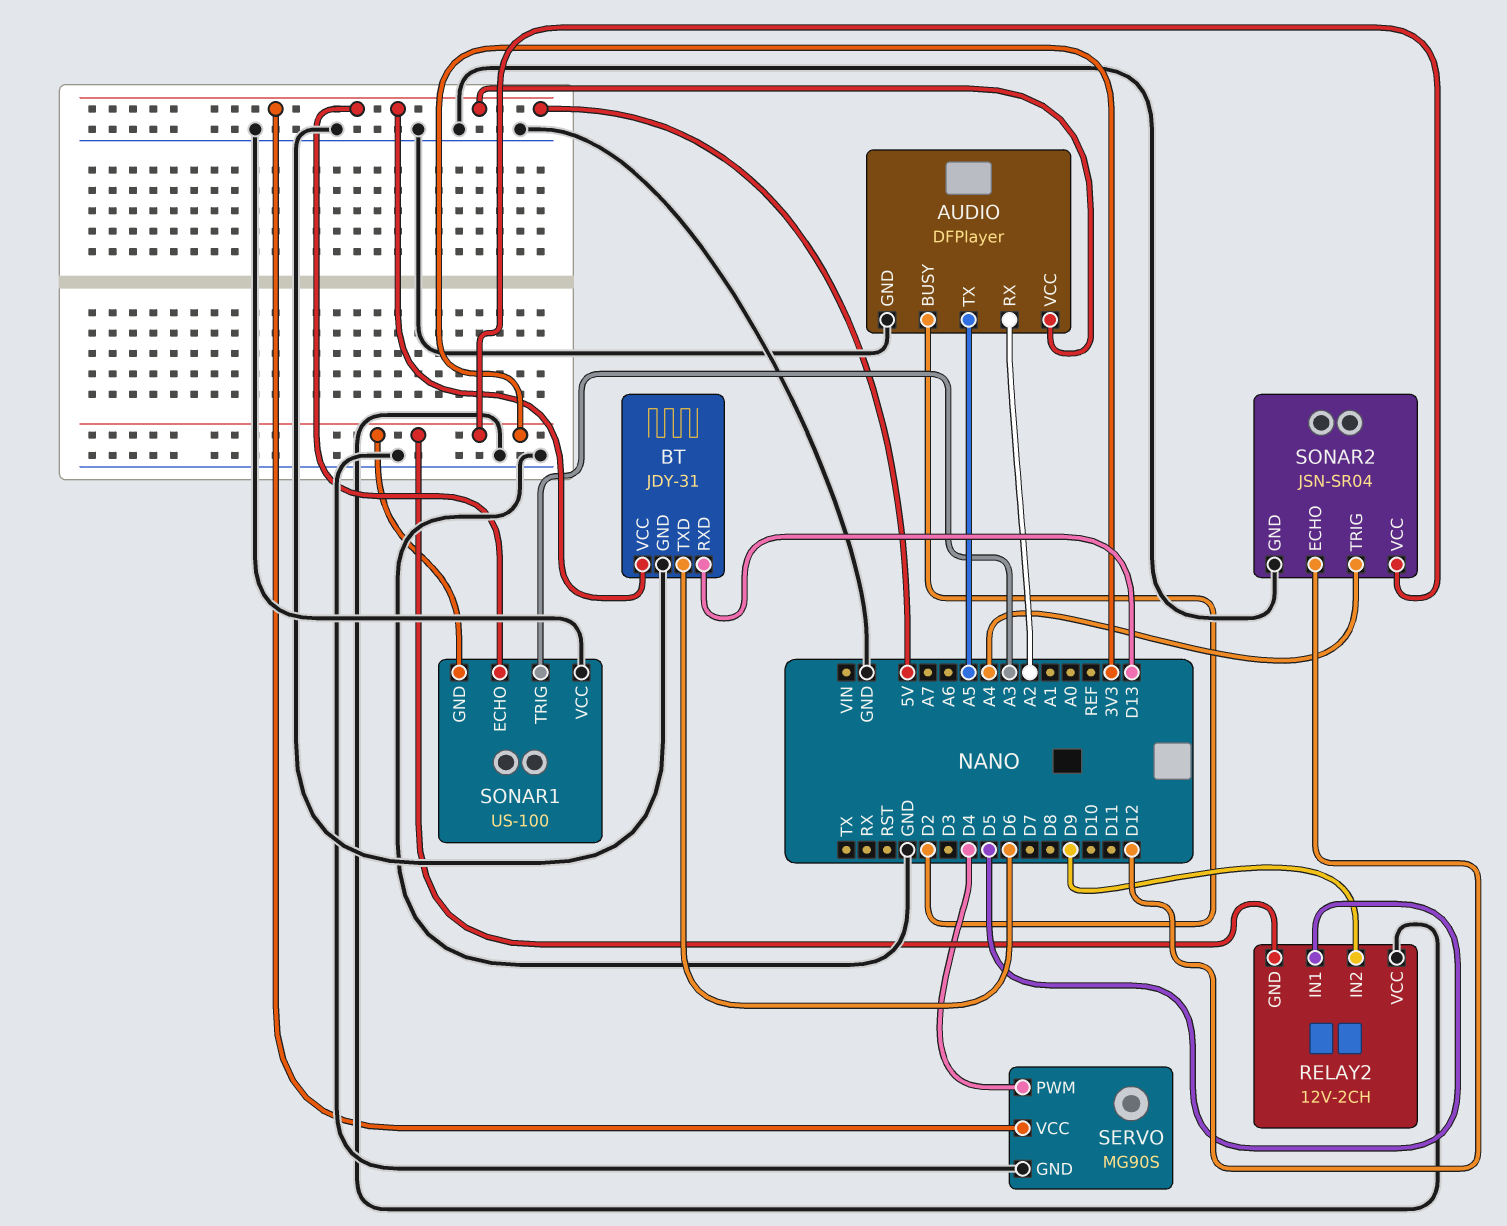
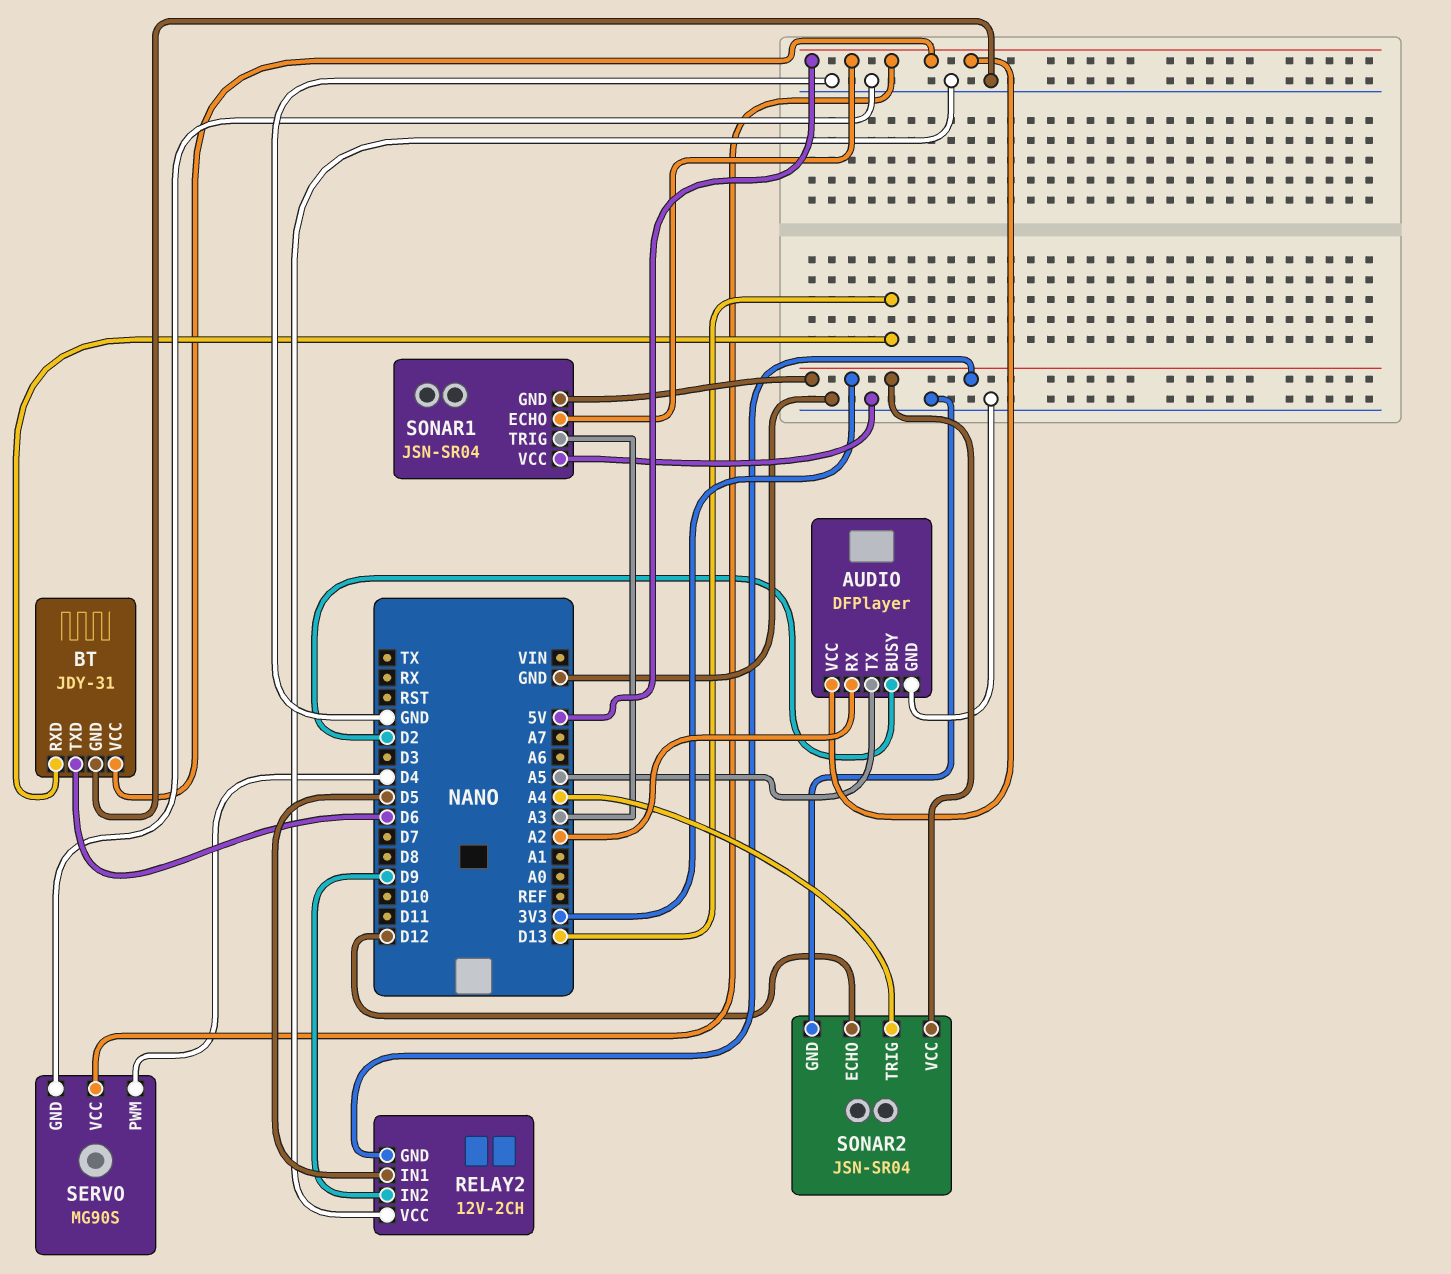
SONAR1: US-100 -> JSN-SR04

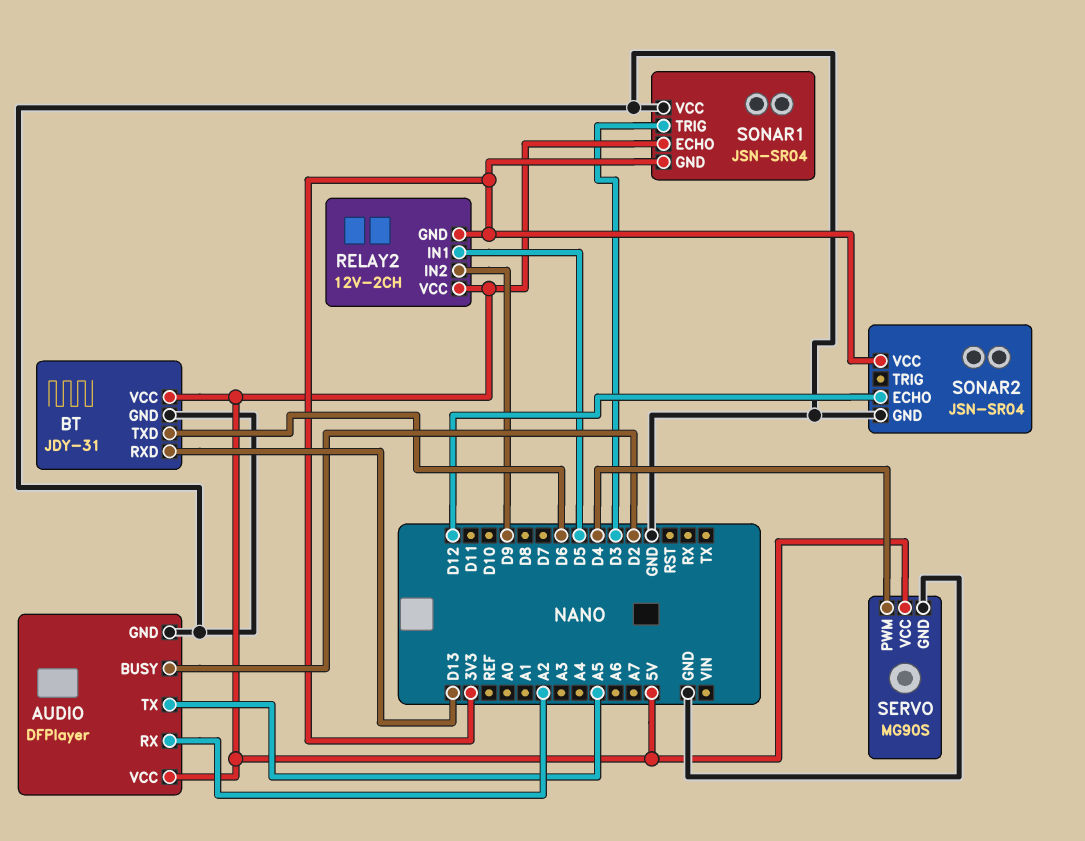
RELAY2 pin VCC: GND -> 5V
SONAR1 pin TRIG: A3 -> D3
SONAR2 pin TRIG: A4 -> none

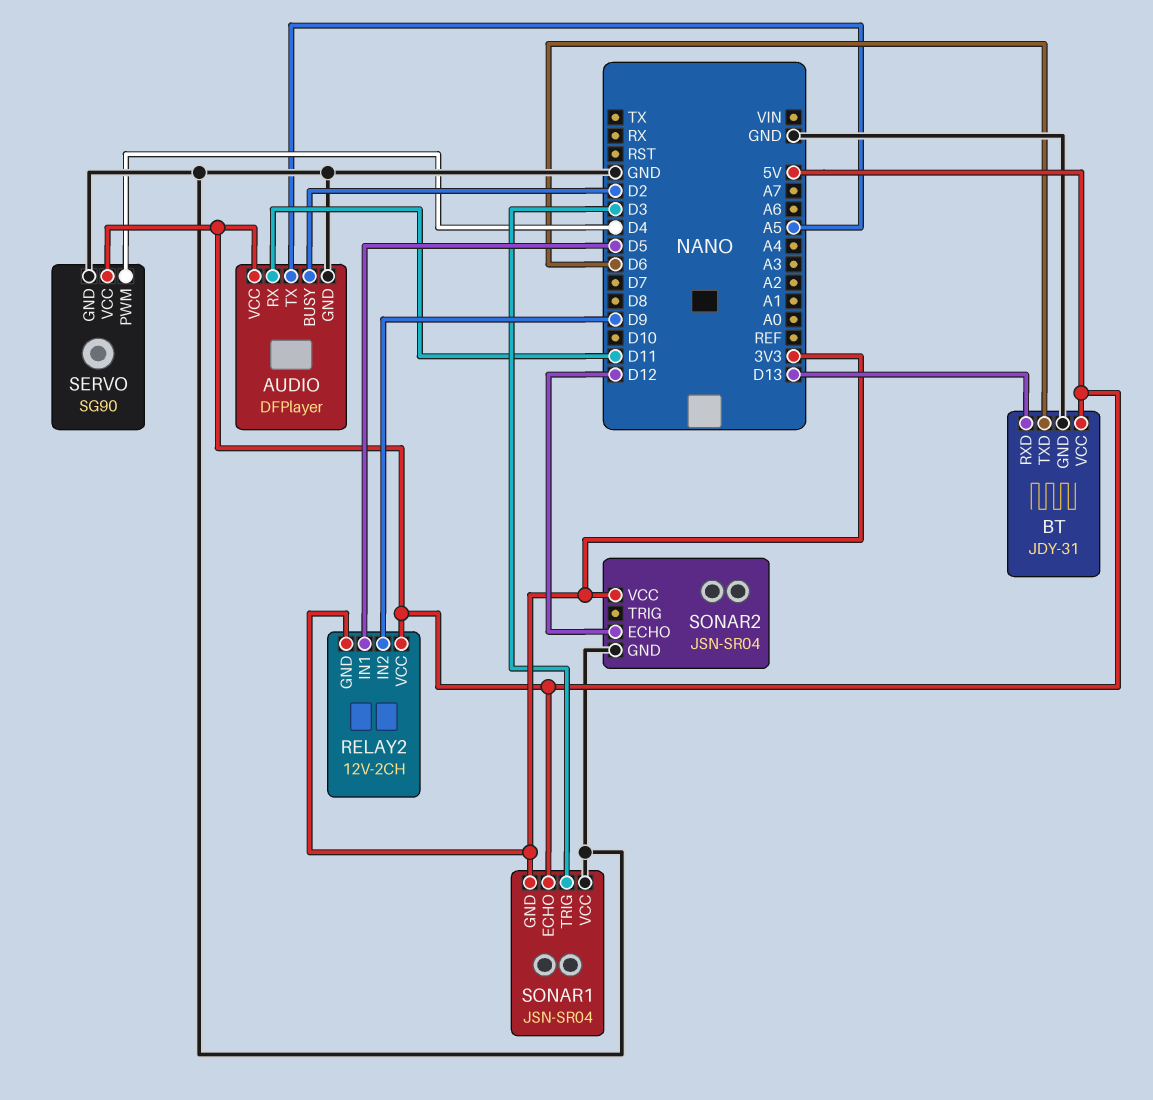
AUDIO pin RX: A2 -> D11
SERVO: MG90S -> SG90

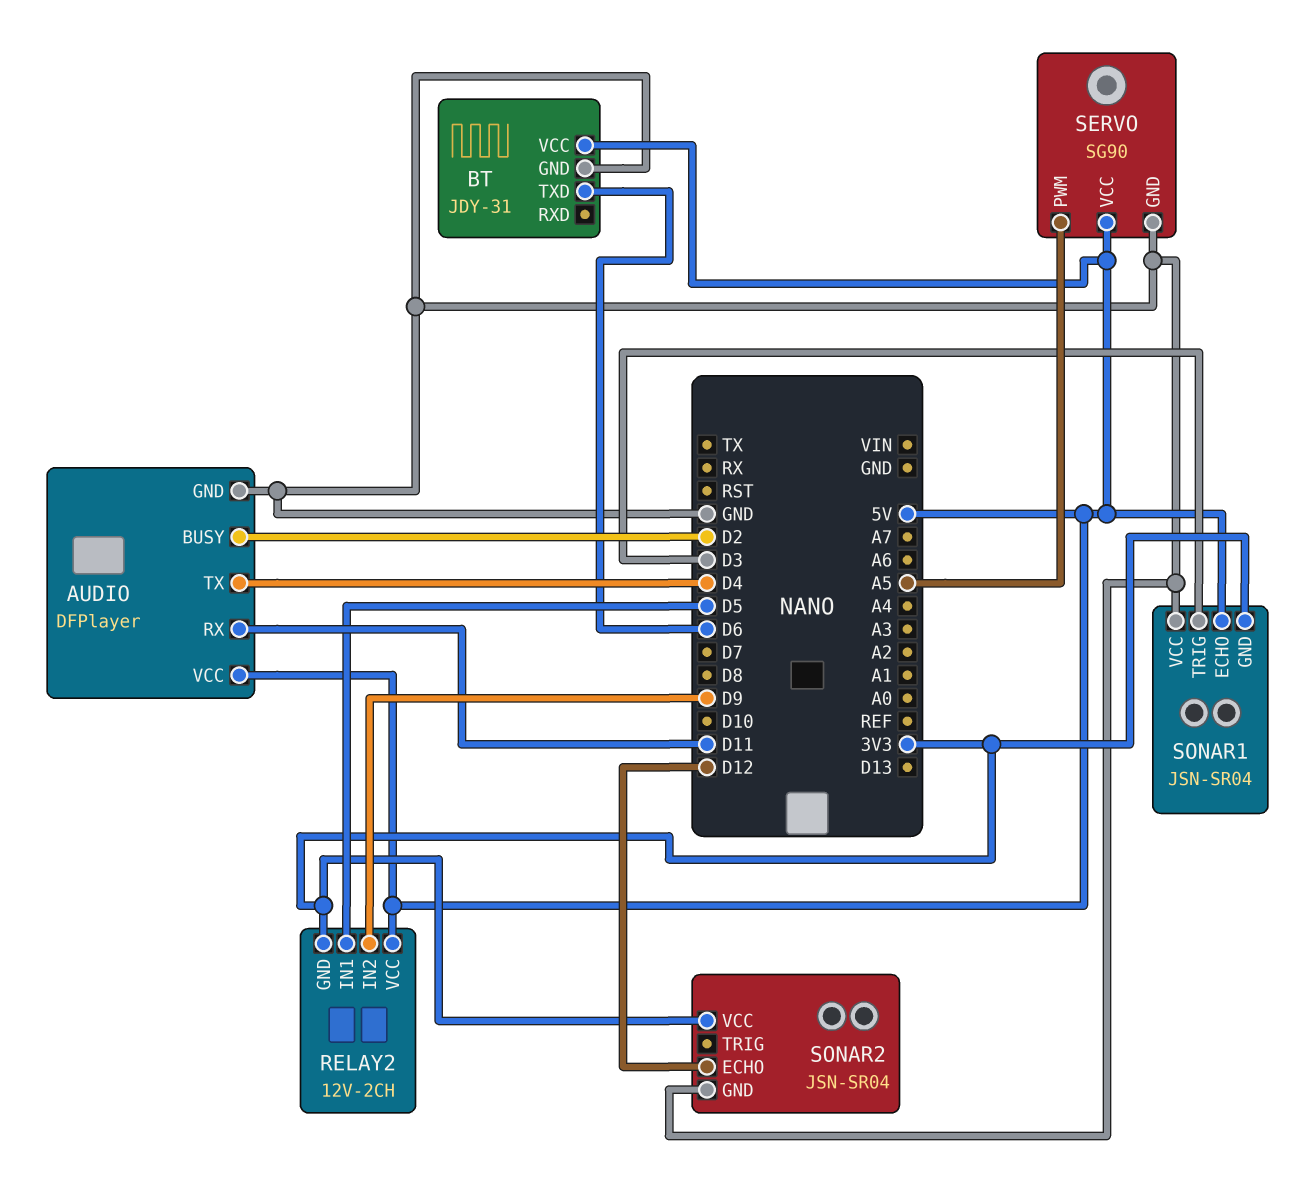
AUDIO pin TX: A5 -> D4
BT pin RXD: D13 -> none
SERVO pin PWM: D4 -> A5

